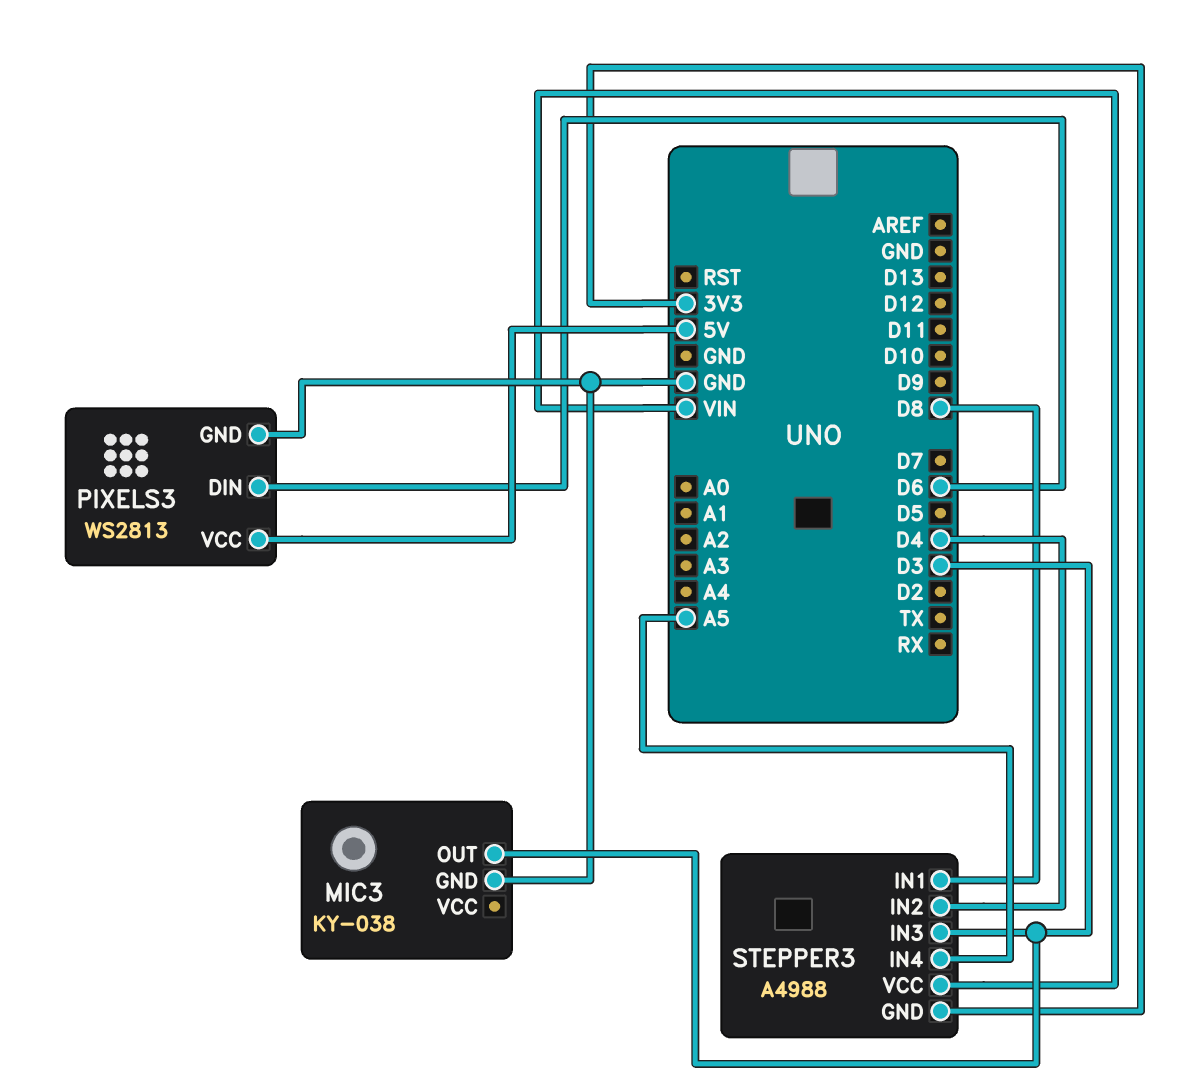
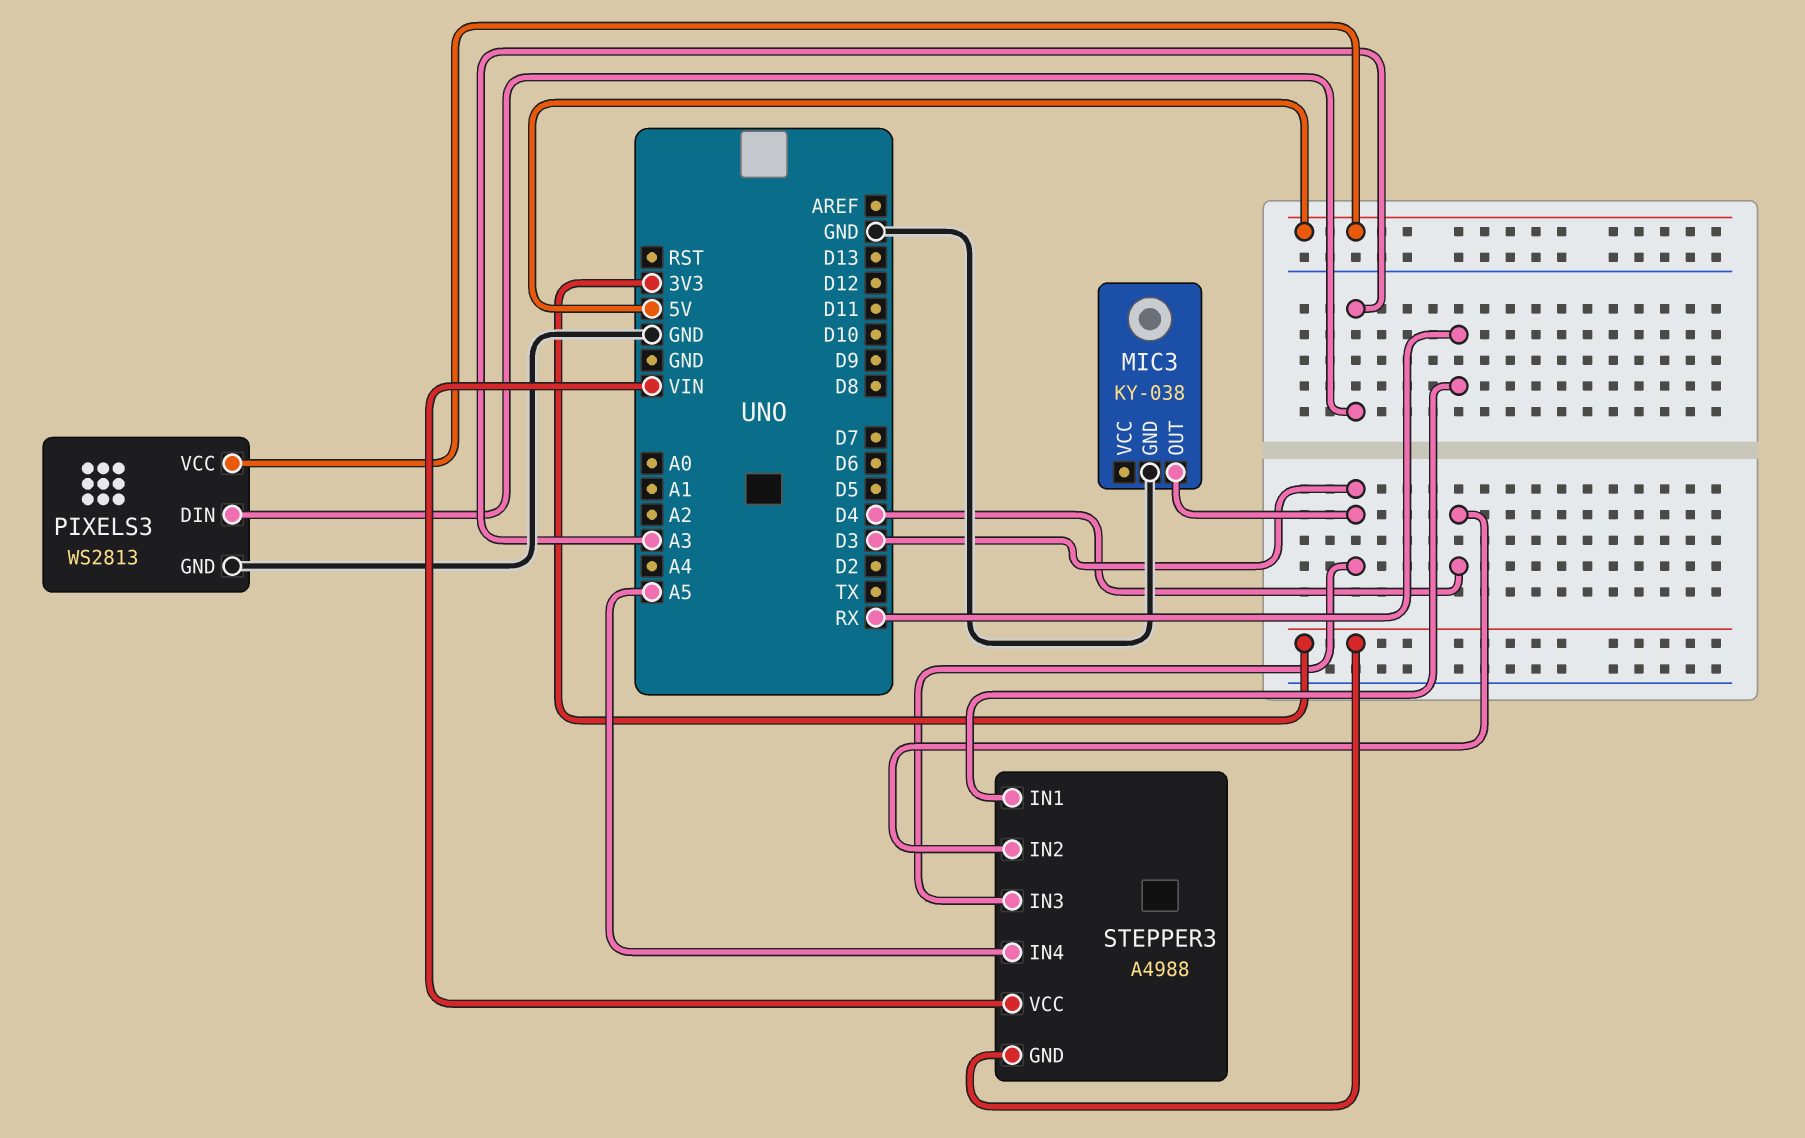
PIXELS3 pin DIN: D6 -> A3
STEPPER3 pin IN1: D8 -> RX

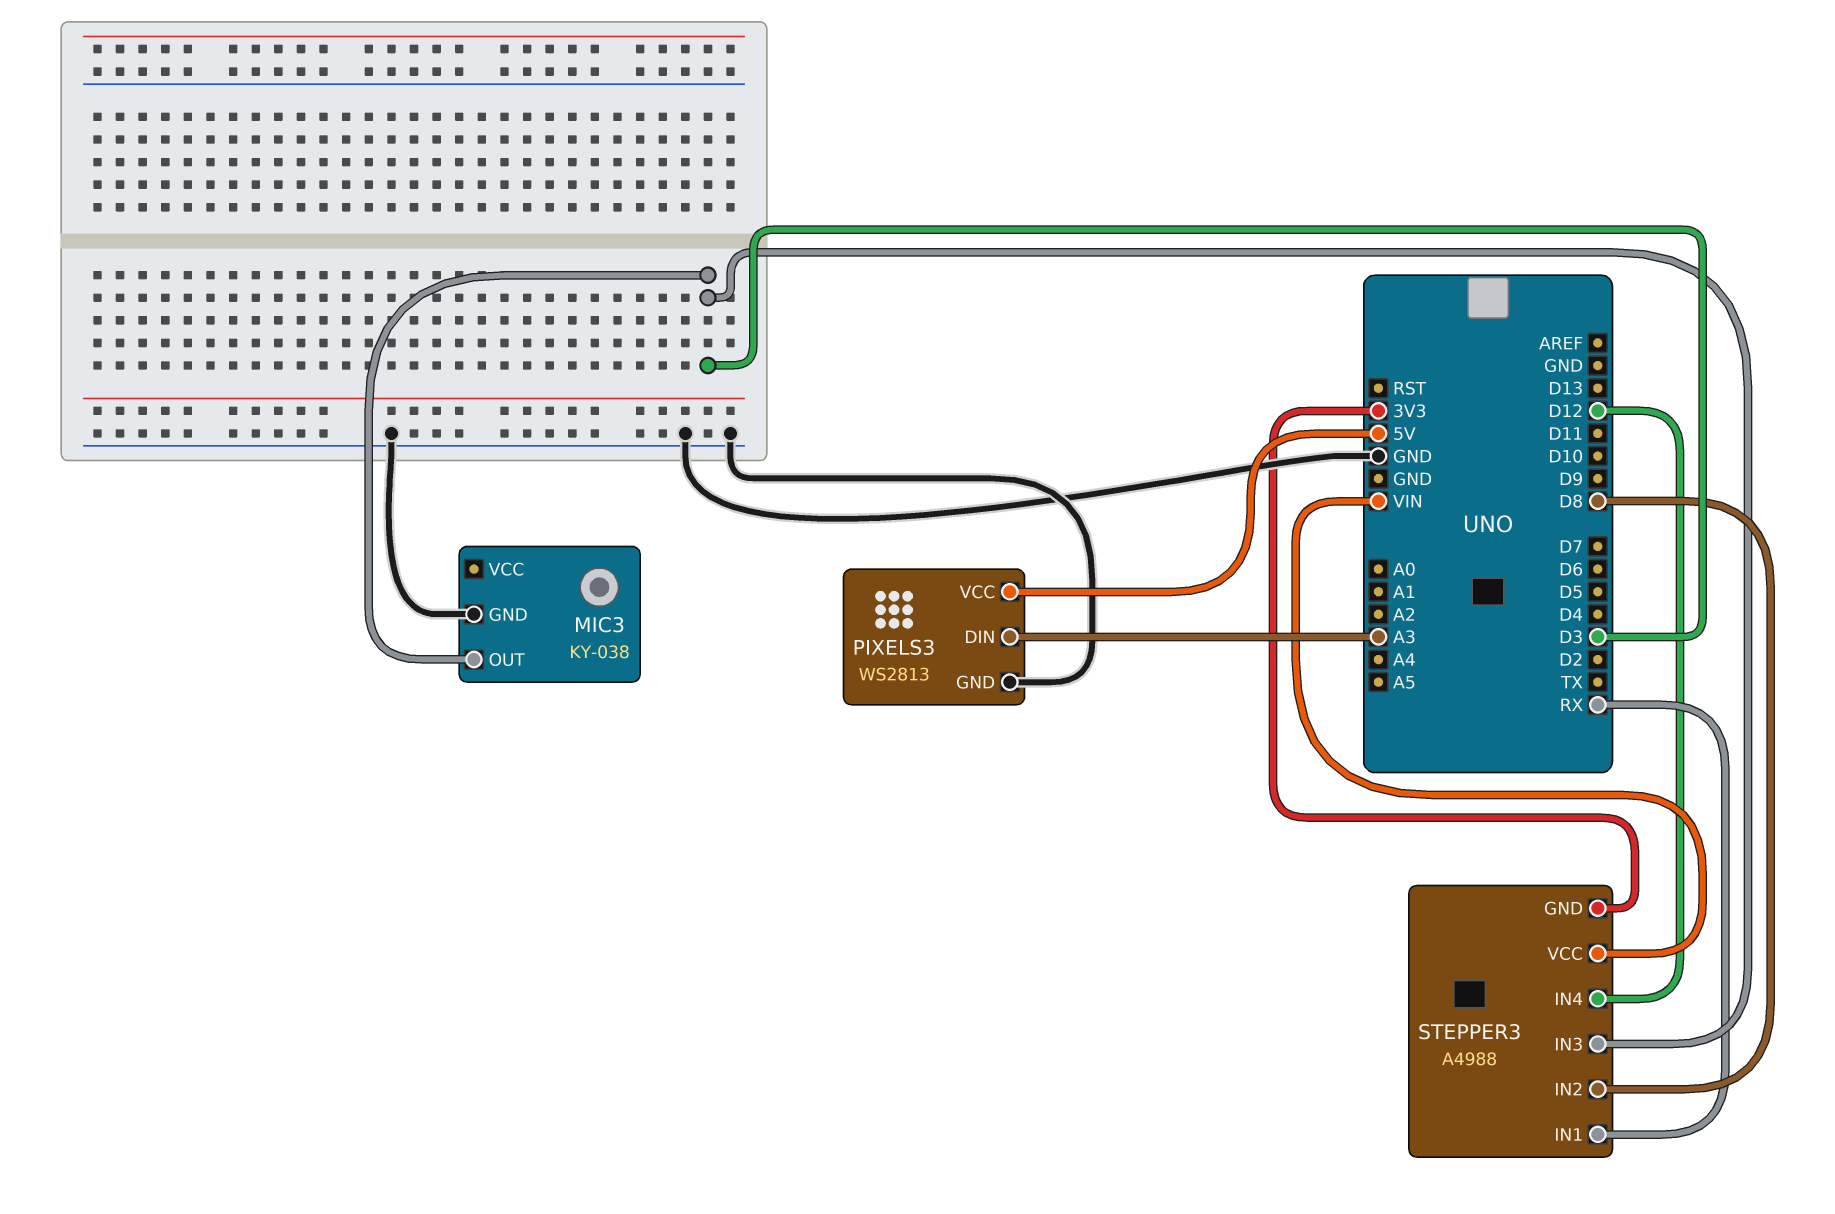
STEPPER3 pin IN2: D4 -> D8
STEPPER3 pin IN4: A5 -> D12

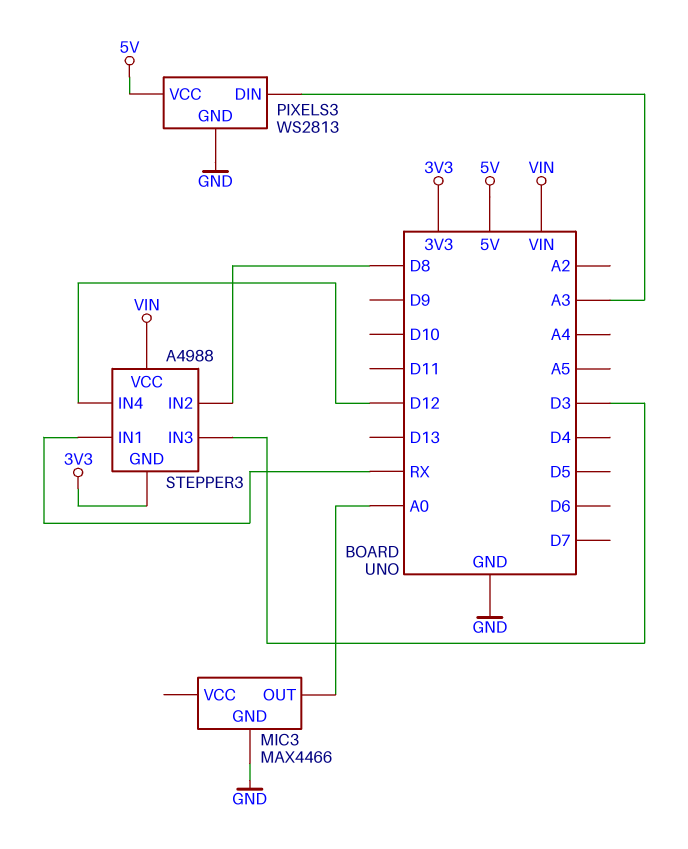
MIC3: KY-038 -> MAX4466
MIC3 pin OUT: D3 -> A0

